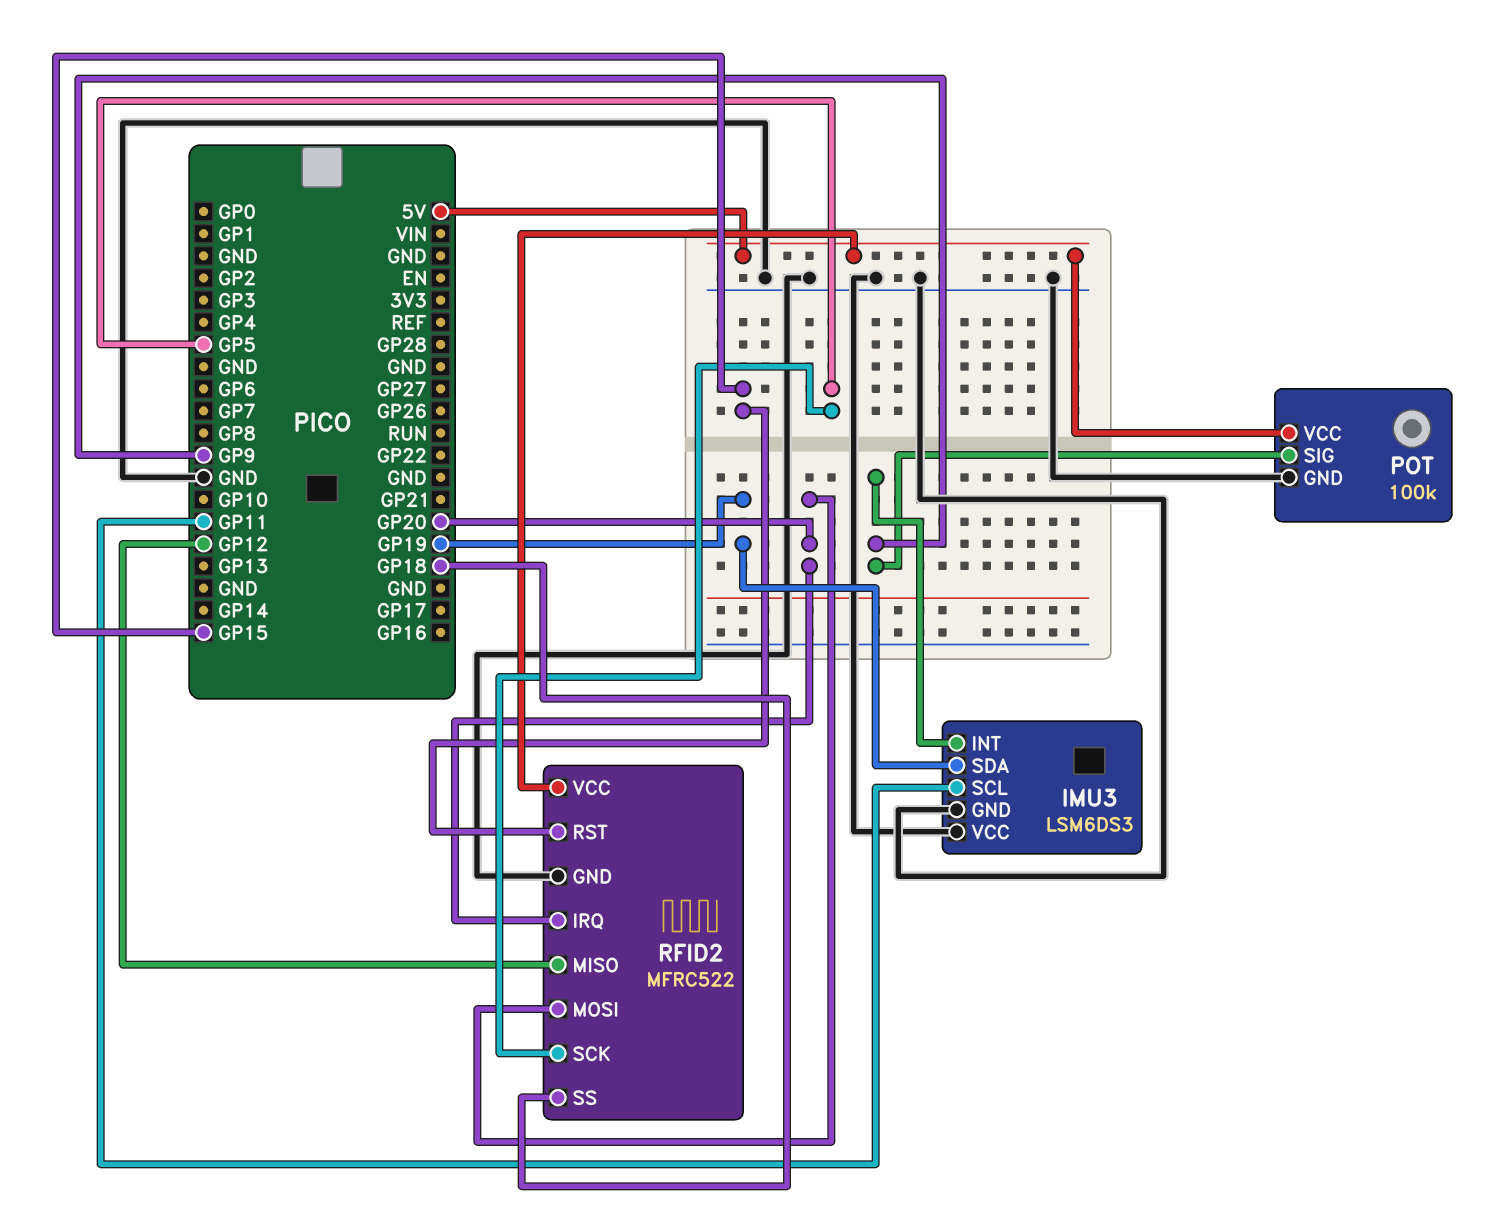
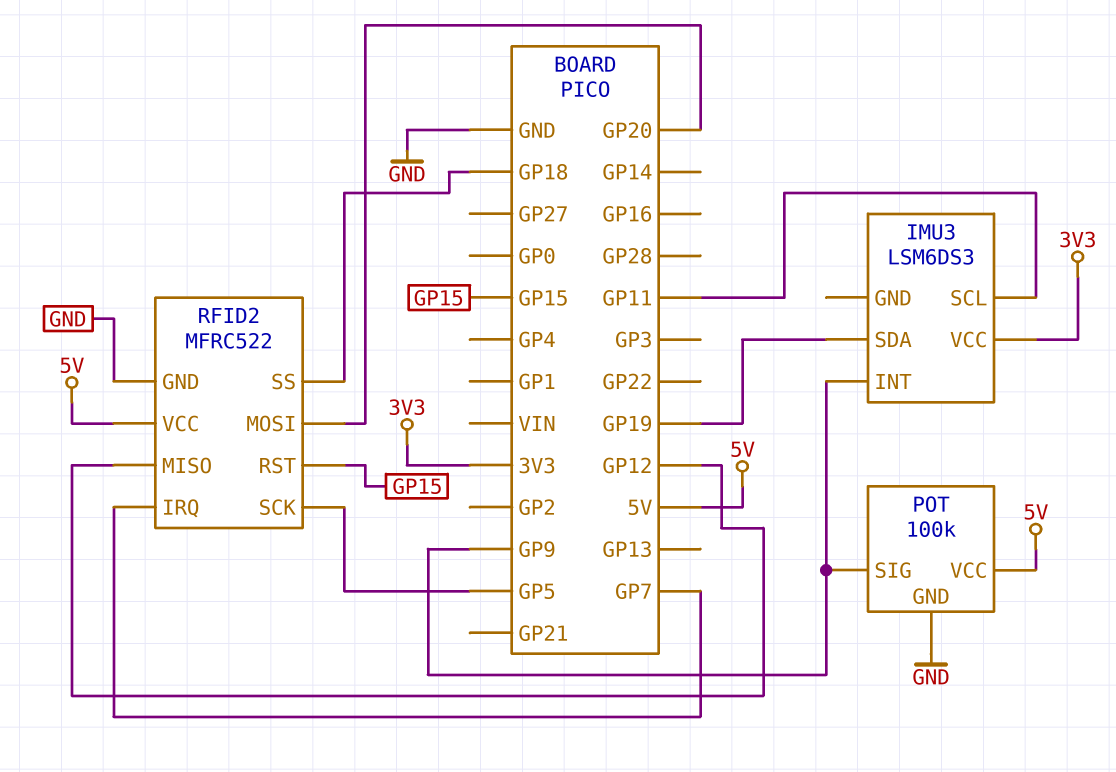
IMU3 pin GND: GND -> none
IMU3 pin VCC: GND -> 3V3
RFID2 pin IRQ: GP20 -> GP7

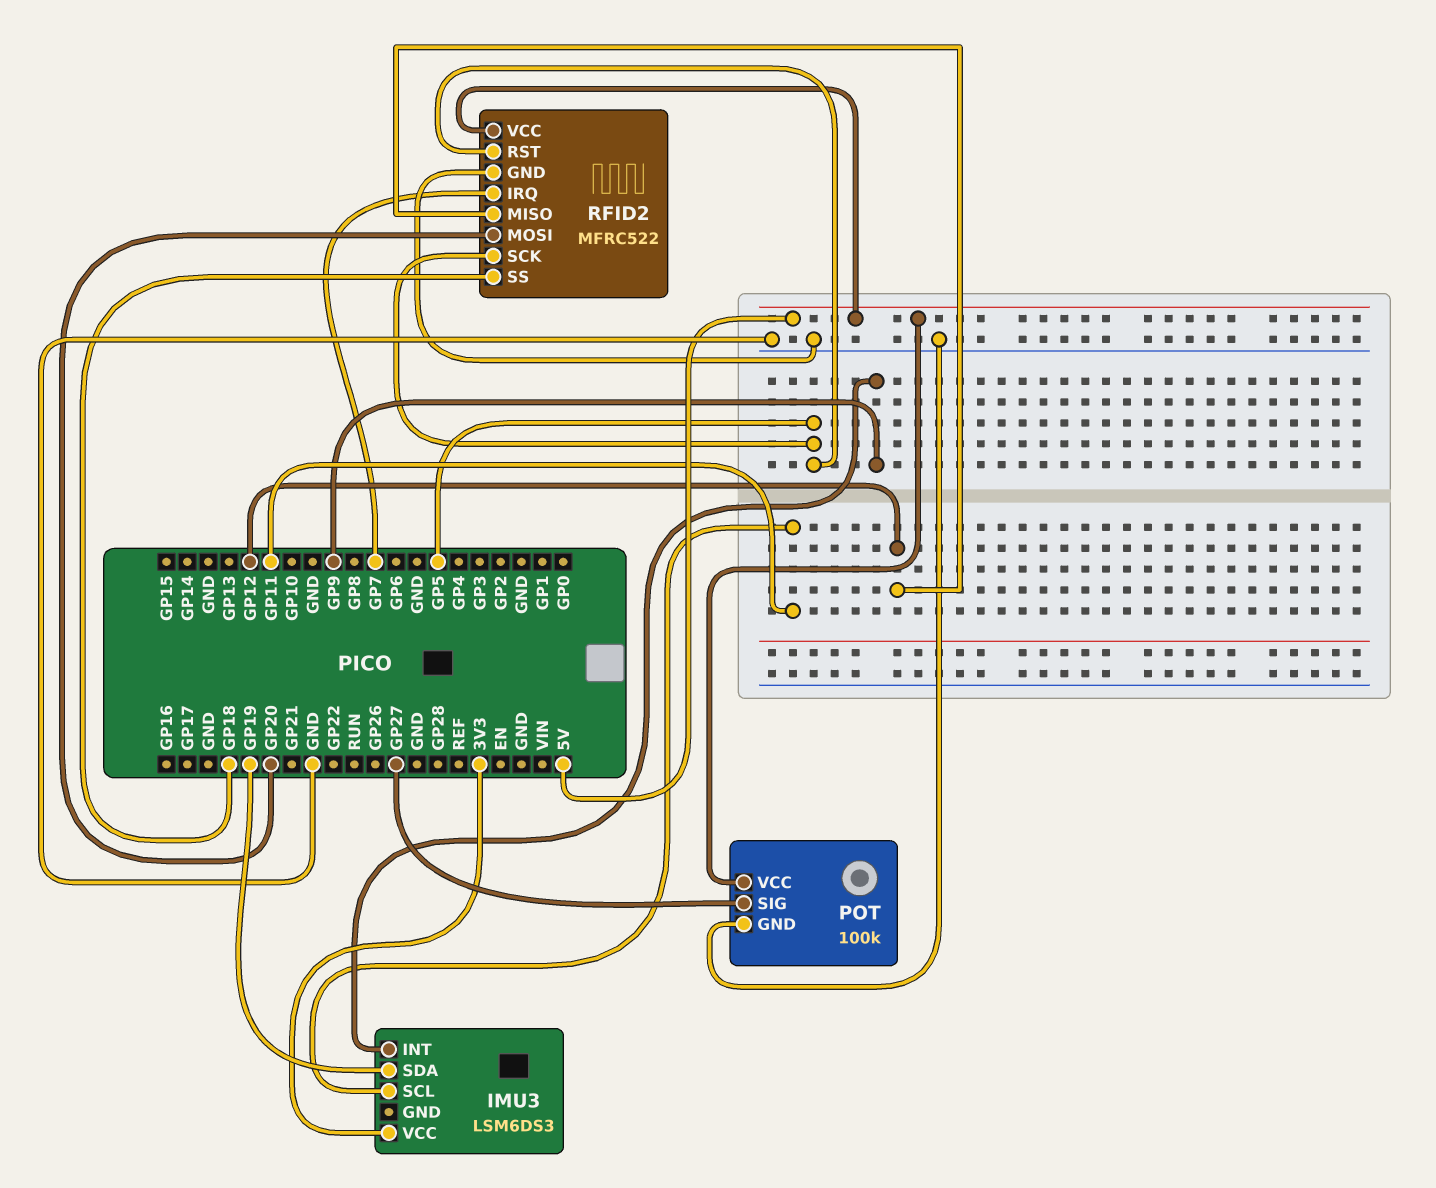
POT pin SIG: GP9 -> GP27
RFID2 pin RST: GP15 -> GP5

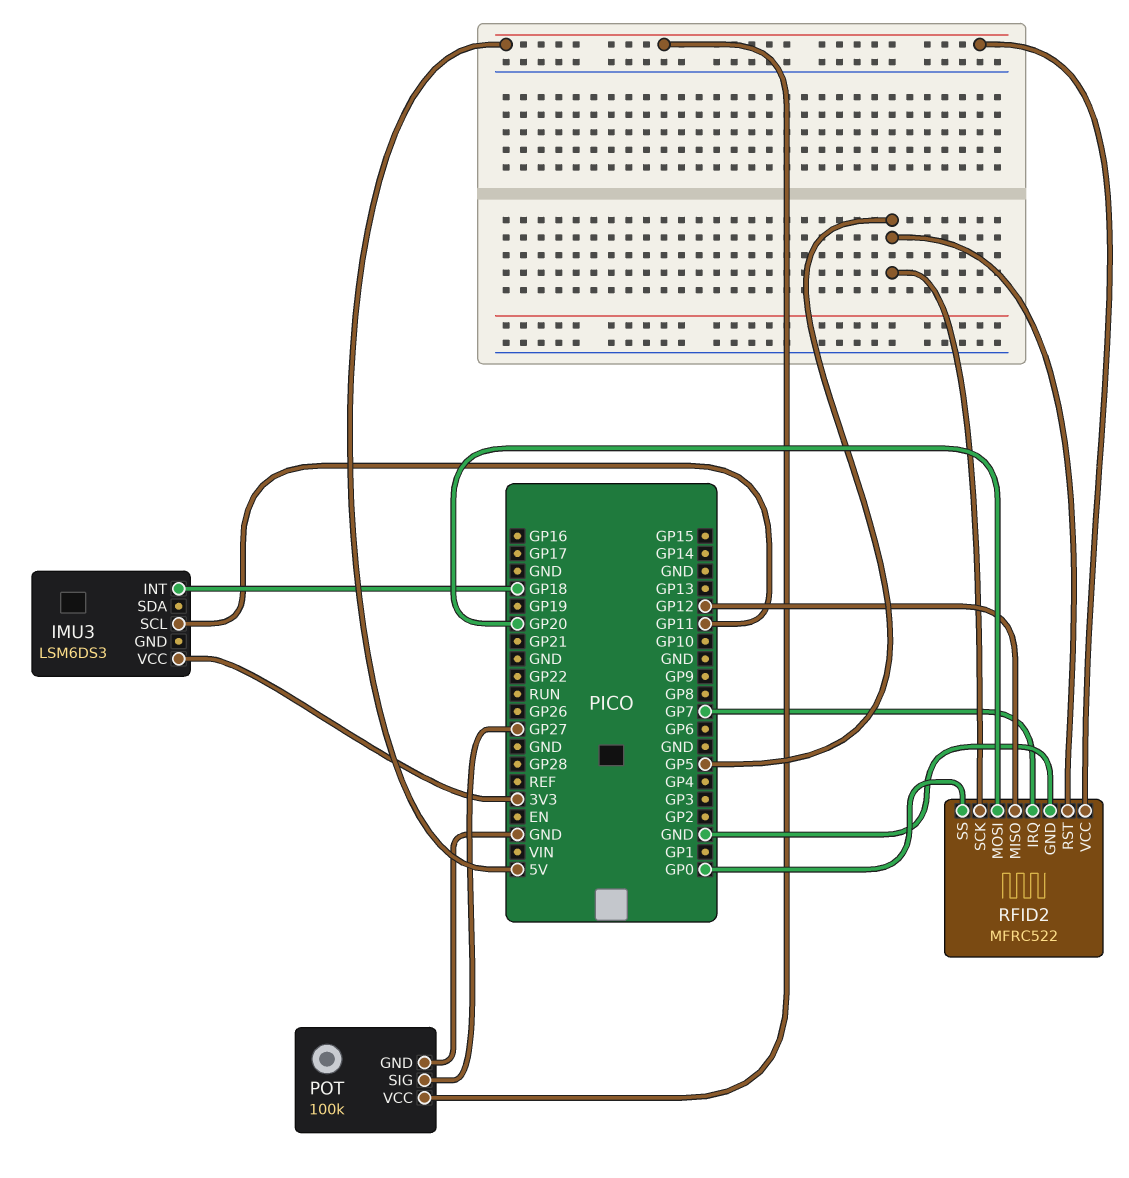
IMU3 pin INT: GP9 -> GP18
IMU3 pin SDA: GP19 -> none
RFID2 pin SS: GP18 -> GP0

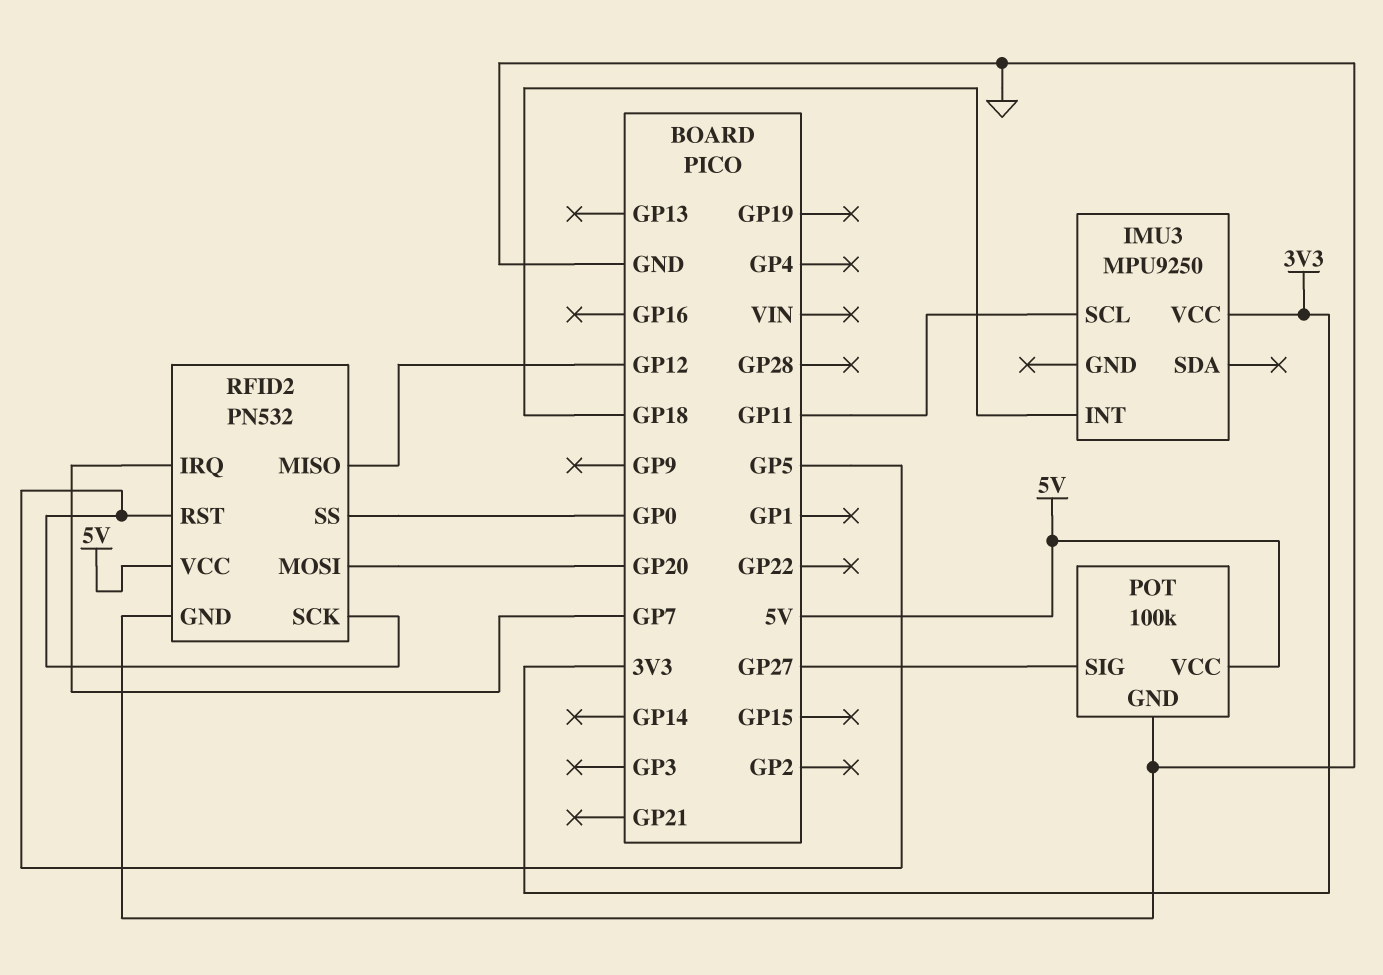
IMU3: LSM6DS3 -> MPU9250
RFID2: MFRC522 -> PN532

